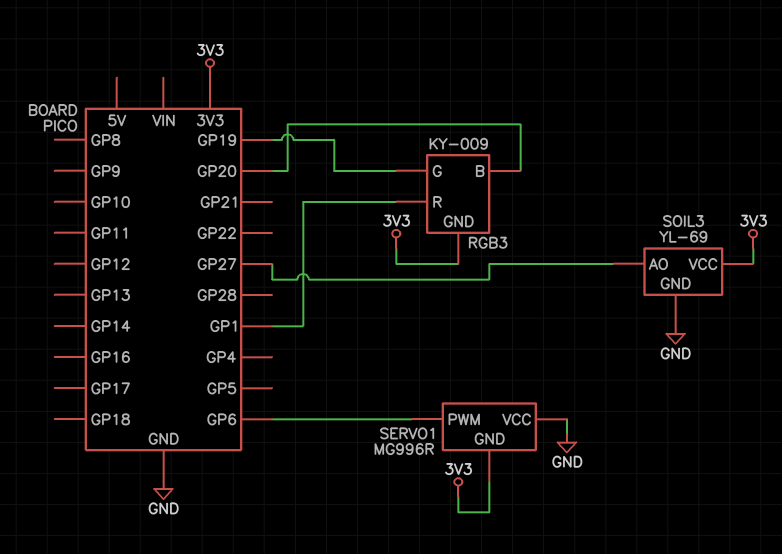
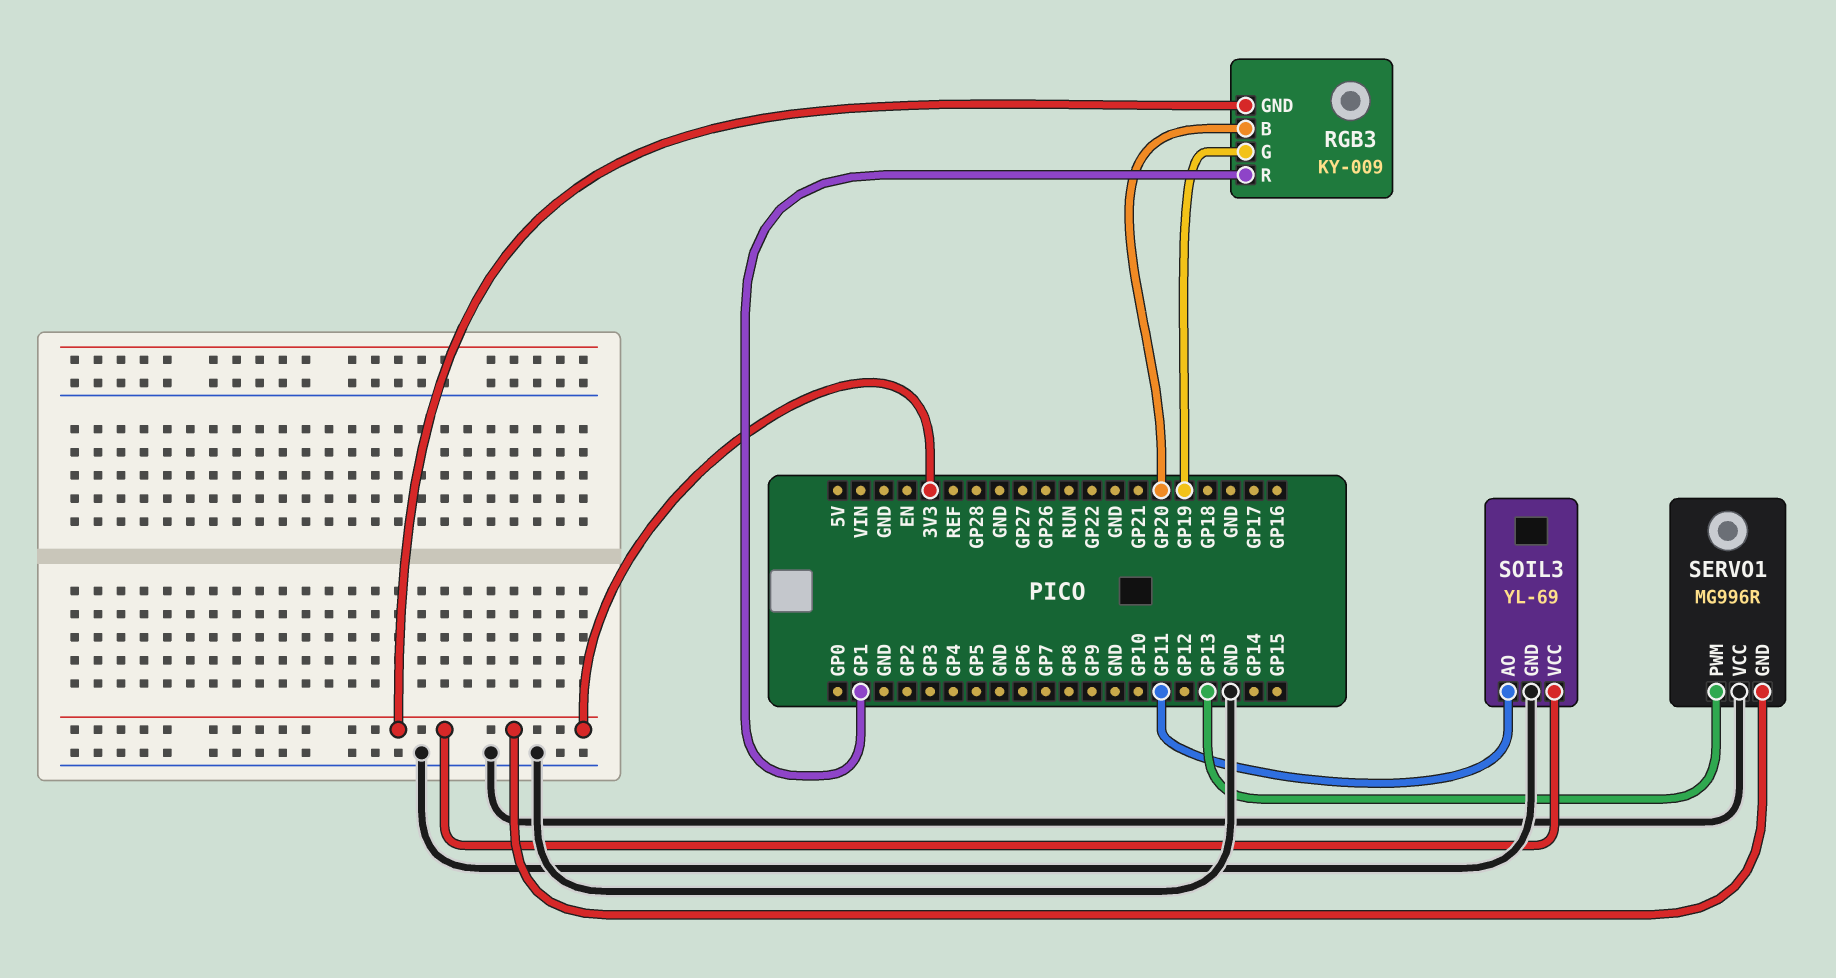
SERVO1 pin PWM: GP6 -> GP13
SOIL3 pin AO: GP27 -> GP11

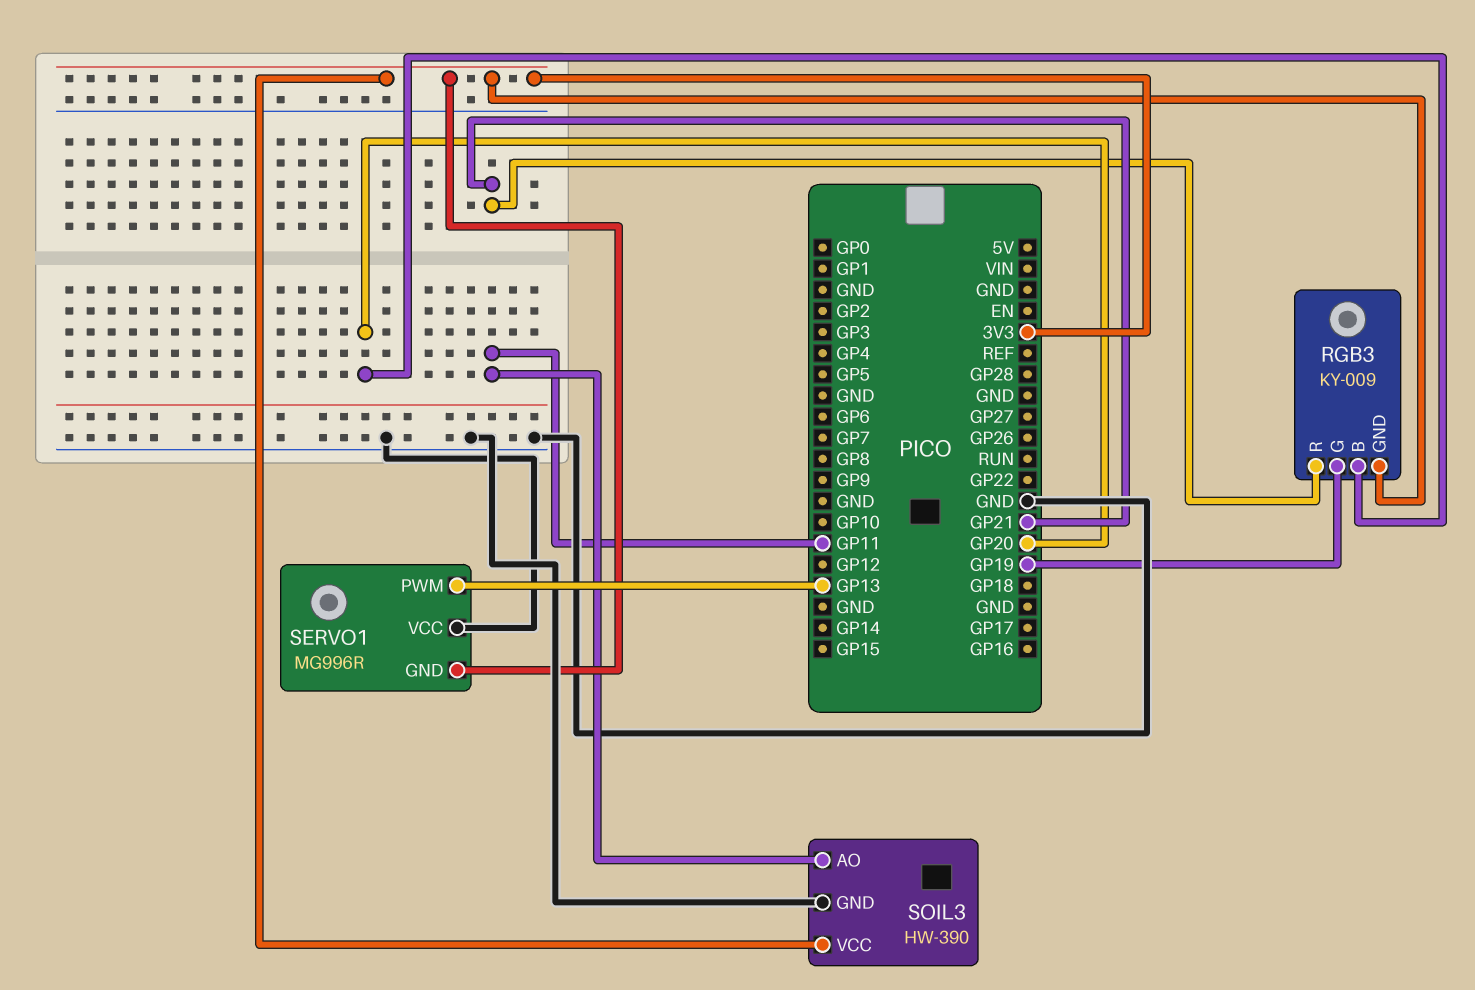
RGB3 pin R: GP1 -> GP21
SOIL3: YL-69 -> HW-390

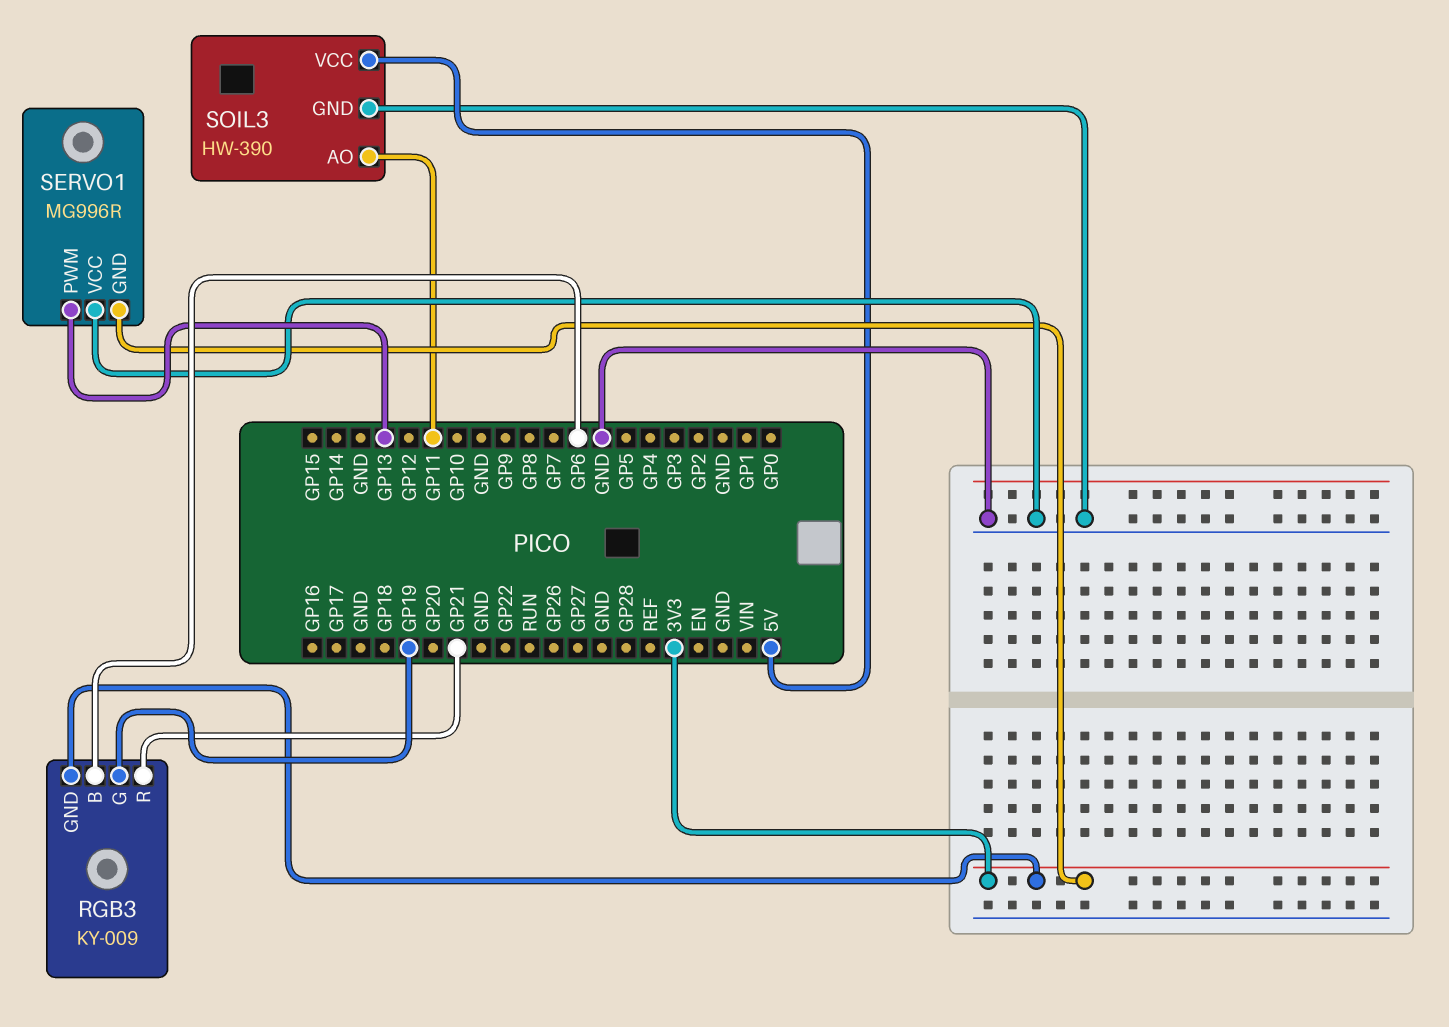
RGB3 pin B: GP20 -> GP6
SOIL3 pin VCC: 3V3 -> 5V

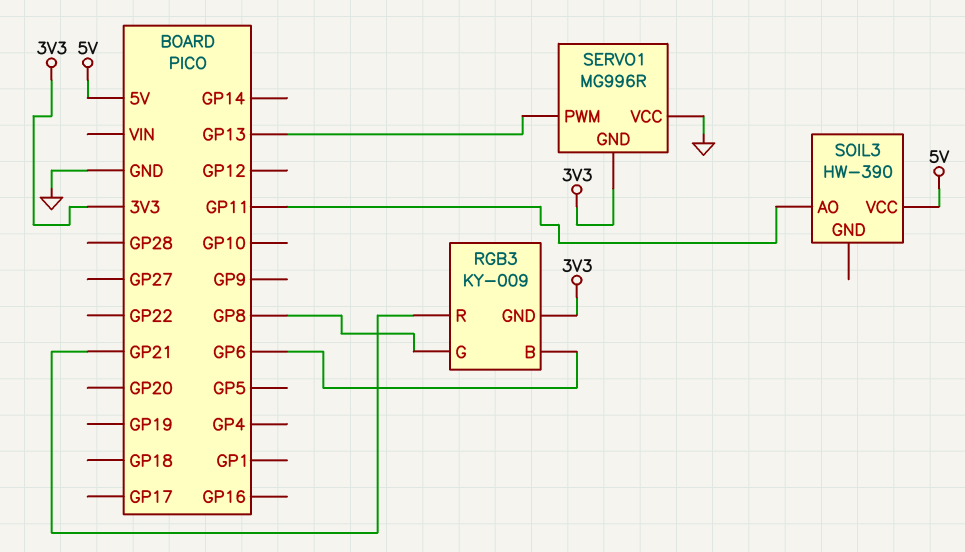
RGB3 pin G: GP19 -> GP8
SOIL3 pin GND: GND -> none

